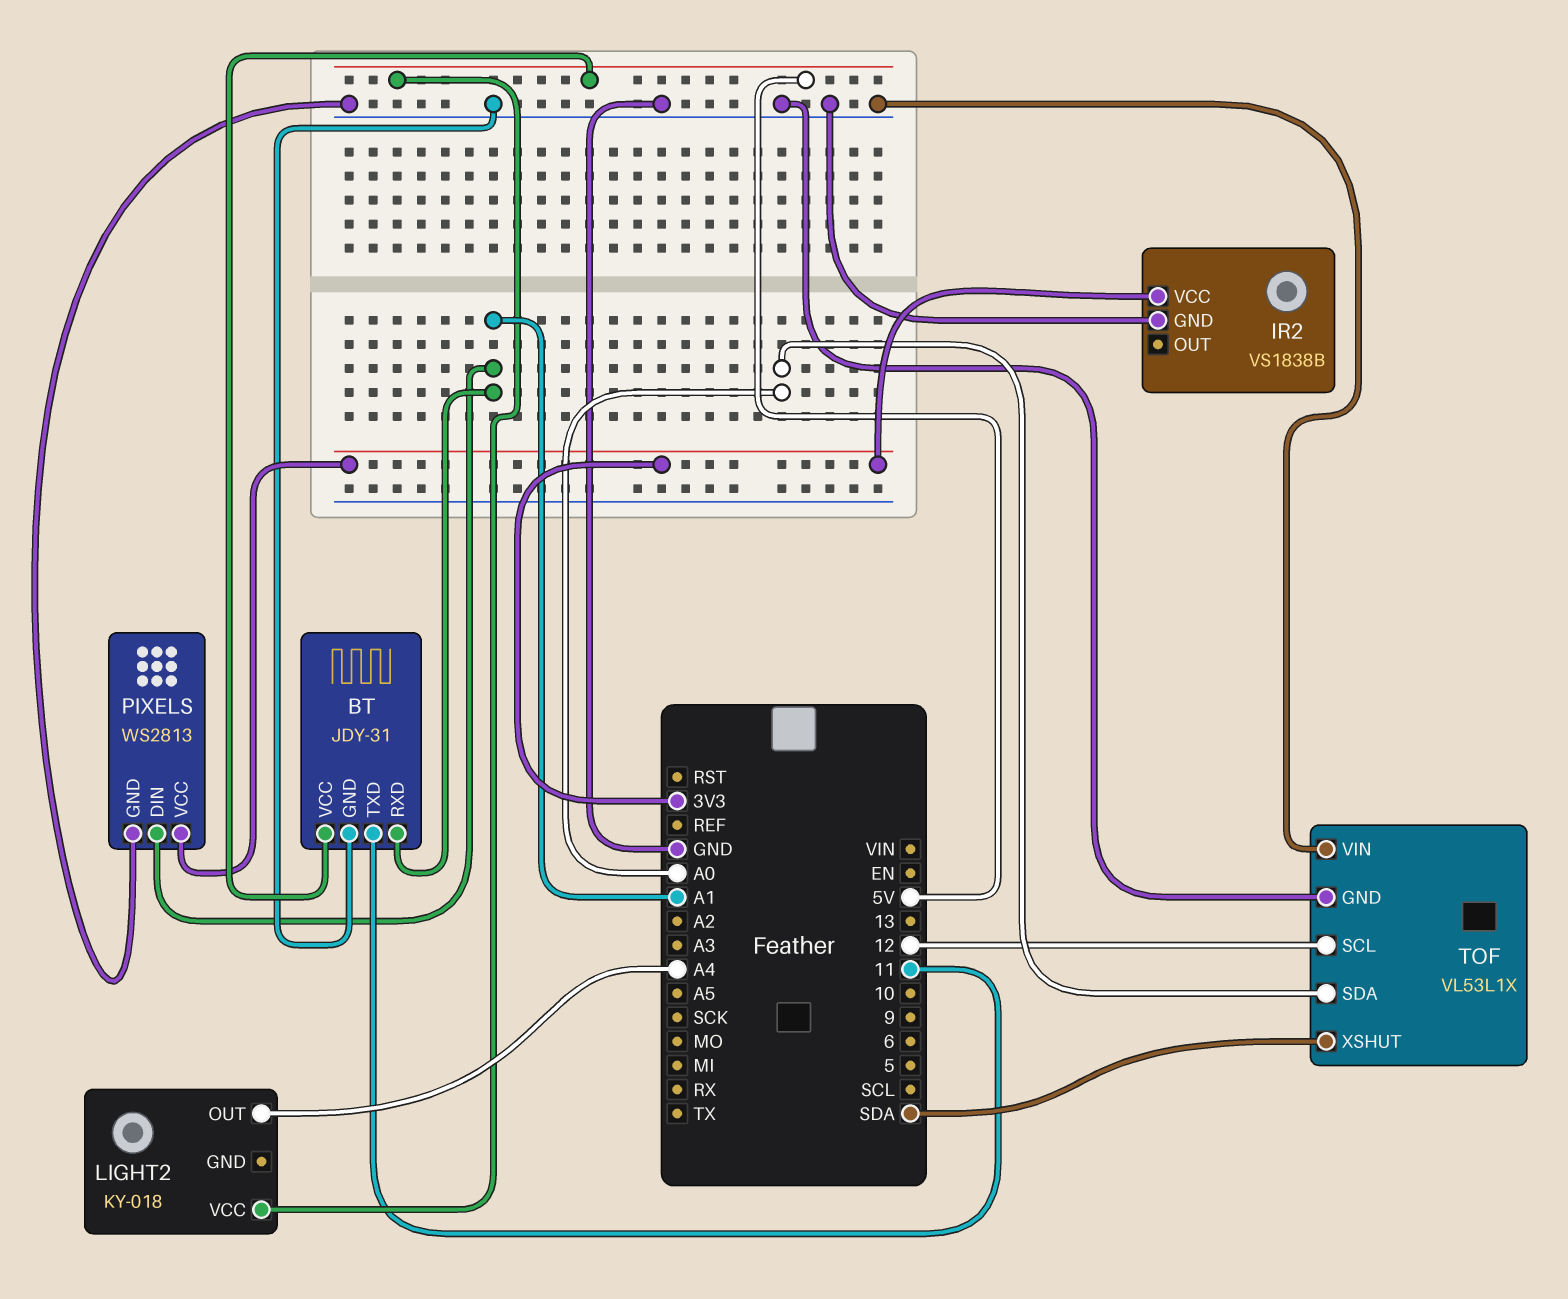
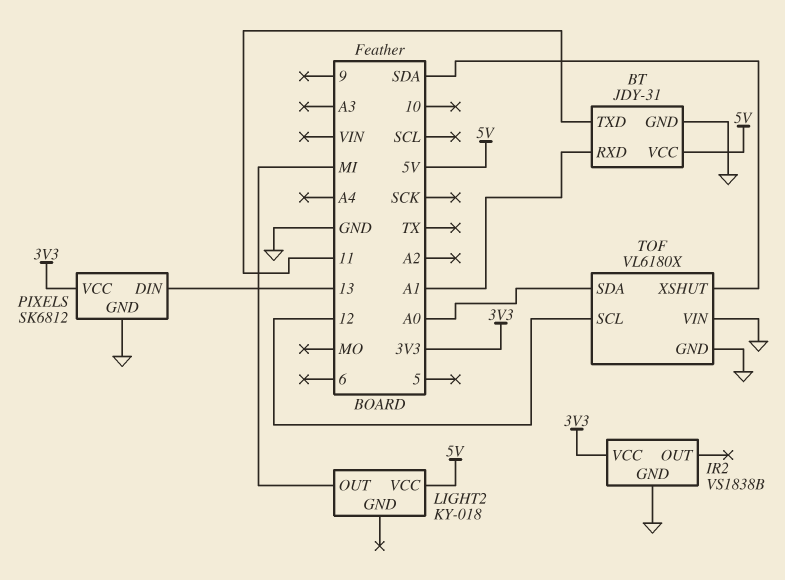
LIGHT2 pin OUT: A4 -> MI
PIXELS: WS2813 -> SK6812
PIXELS pin DIN: A1 -> 13
TOF: VL53L1X -> VL6180X

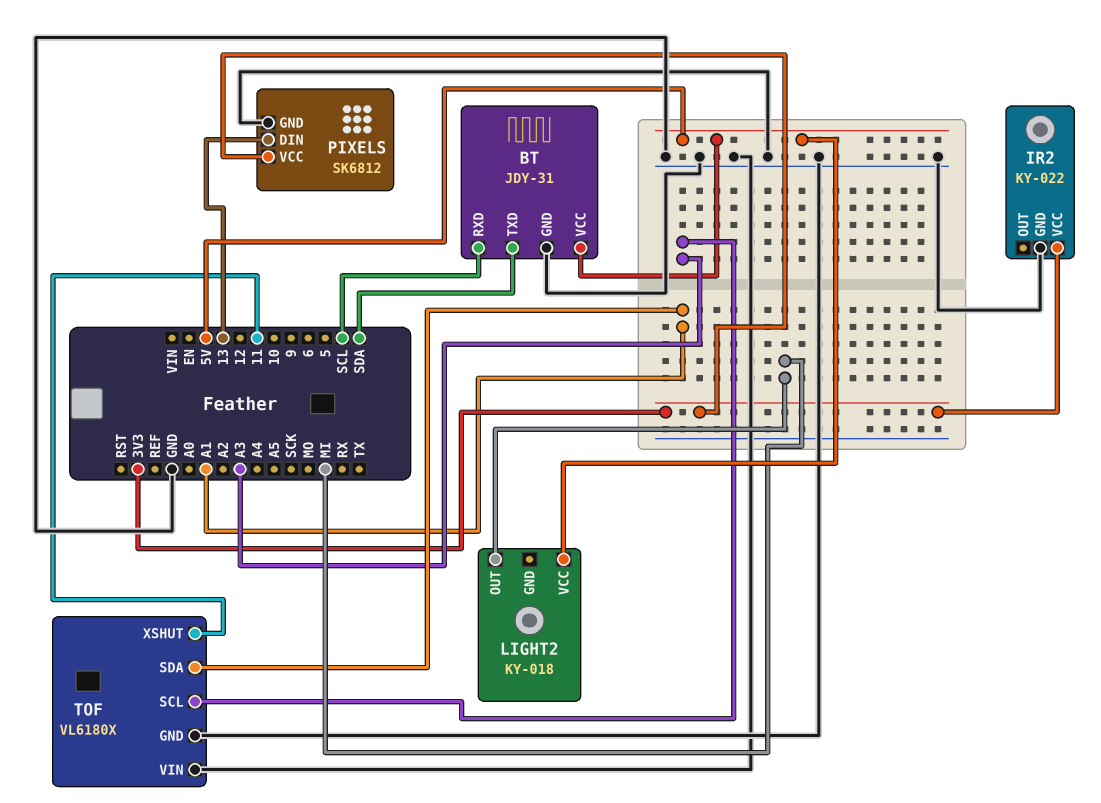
BT pin RXD: A1 -> SCL
BT pin TXD: 11 -> SDA
IR2: VS1838B -> KY-022
TOF pin SCL: 12 -> A3
TOF pin SDA: A0 -> A1
TOF pin XSHUT: SDA -> 11

